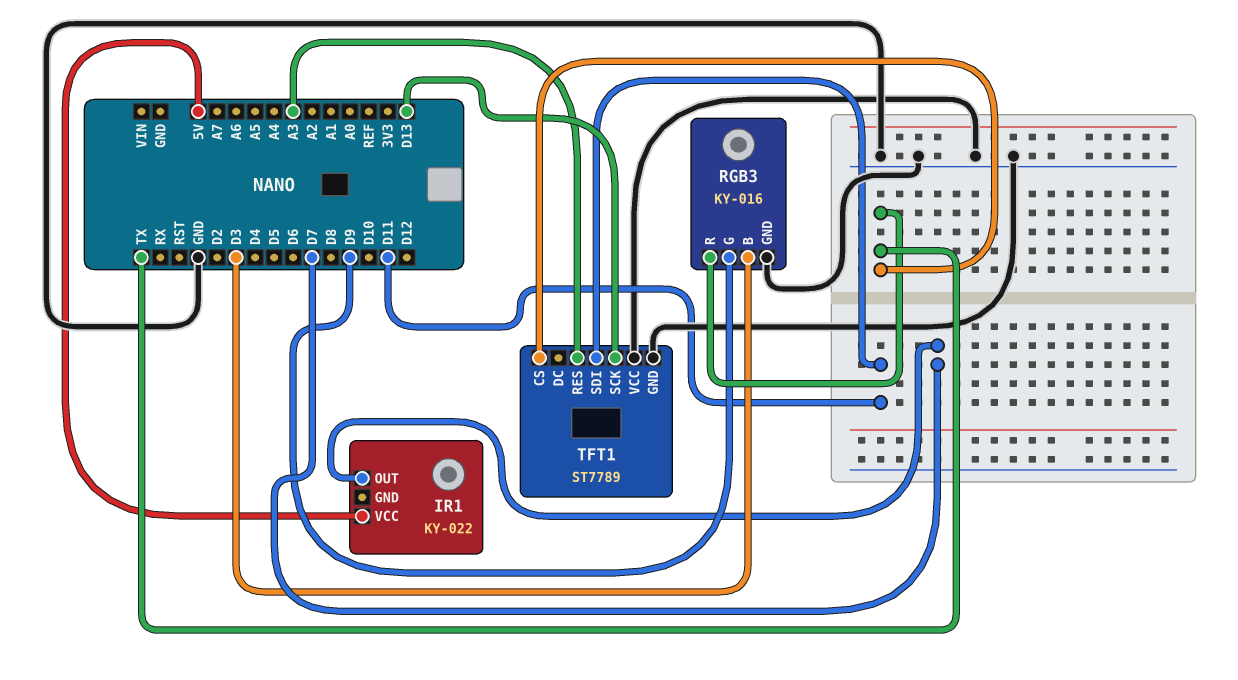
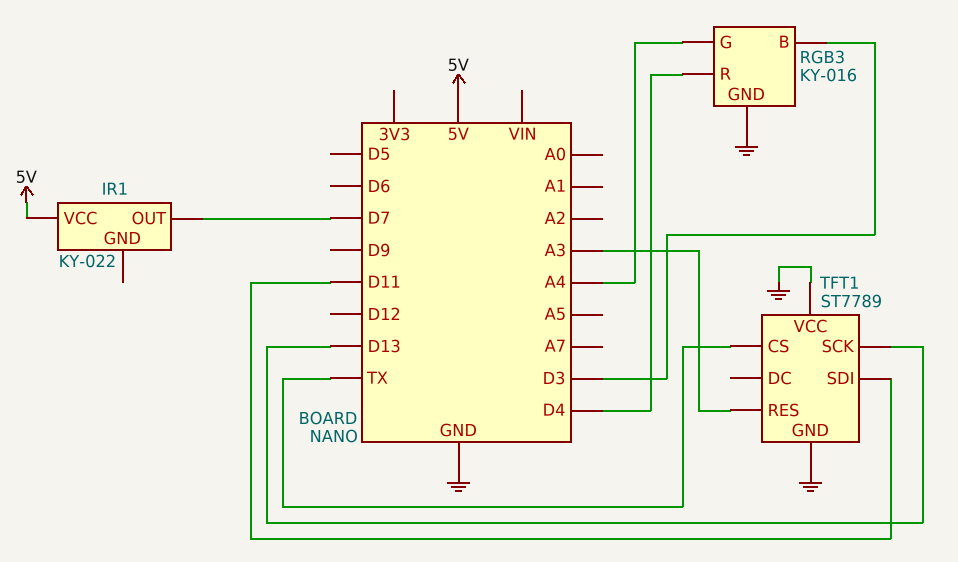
RGB3 pin G: D9 -> A4
RGB3 pin R: TX -> D4

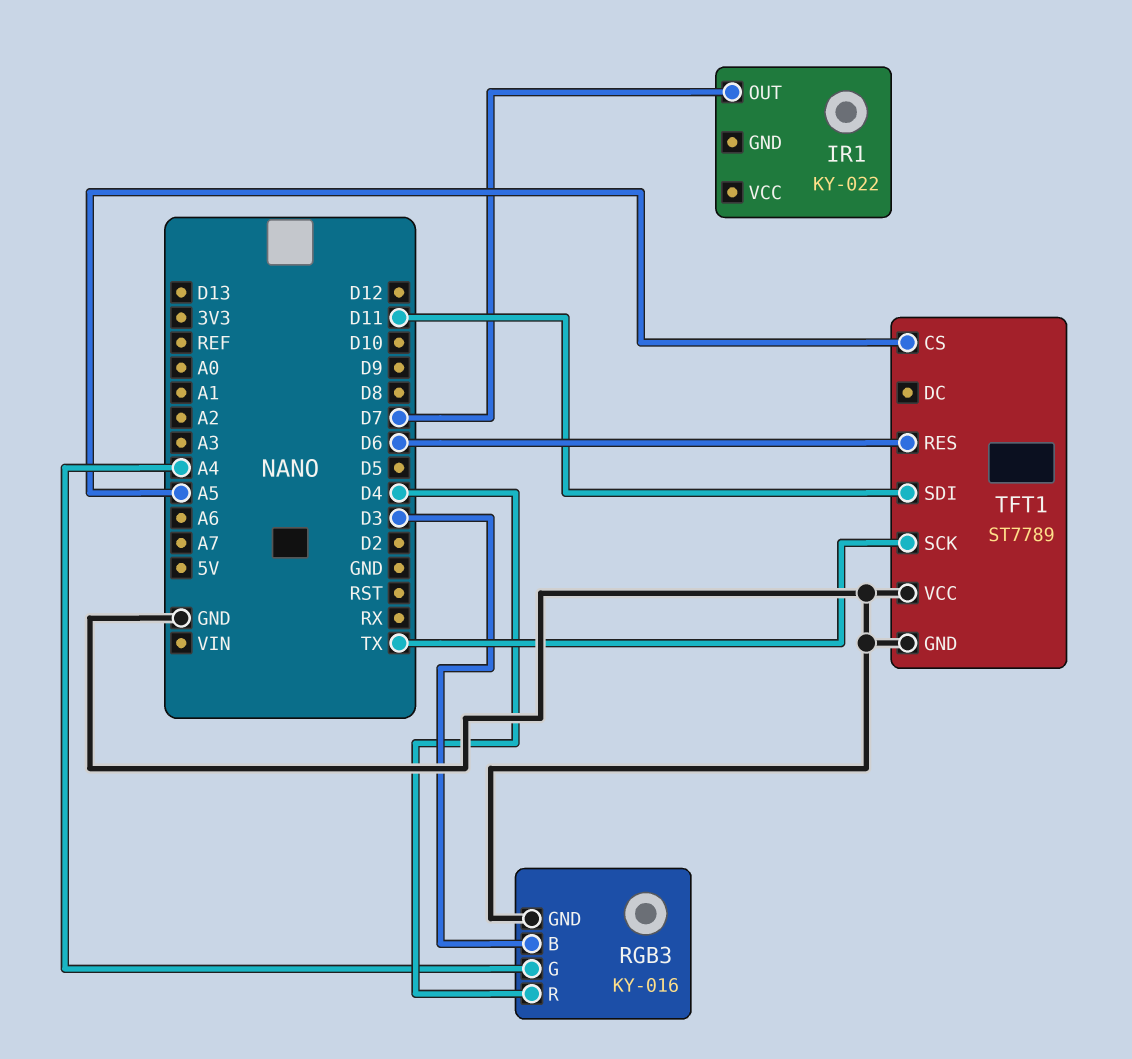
IR1 pin VCC: 5V -> none
TFT1 pin CS: TX -> A5
TFT1 pin RES: A3 -> D6
TFT1 pin SCK: D13 -> TX

